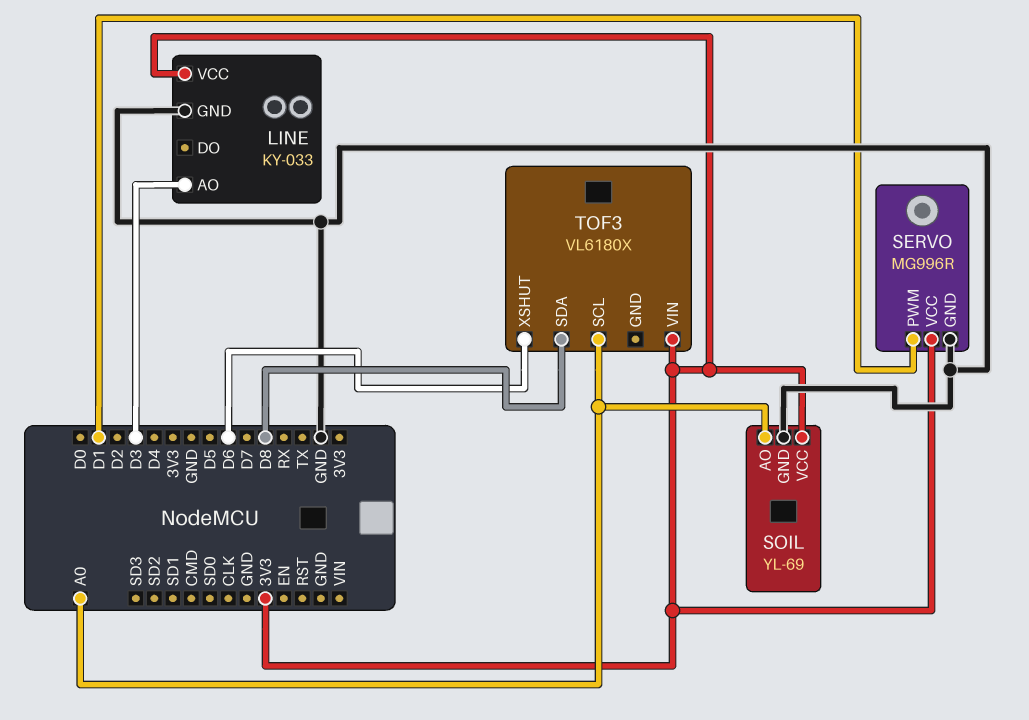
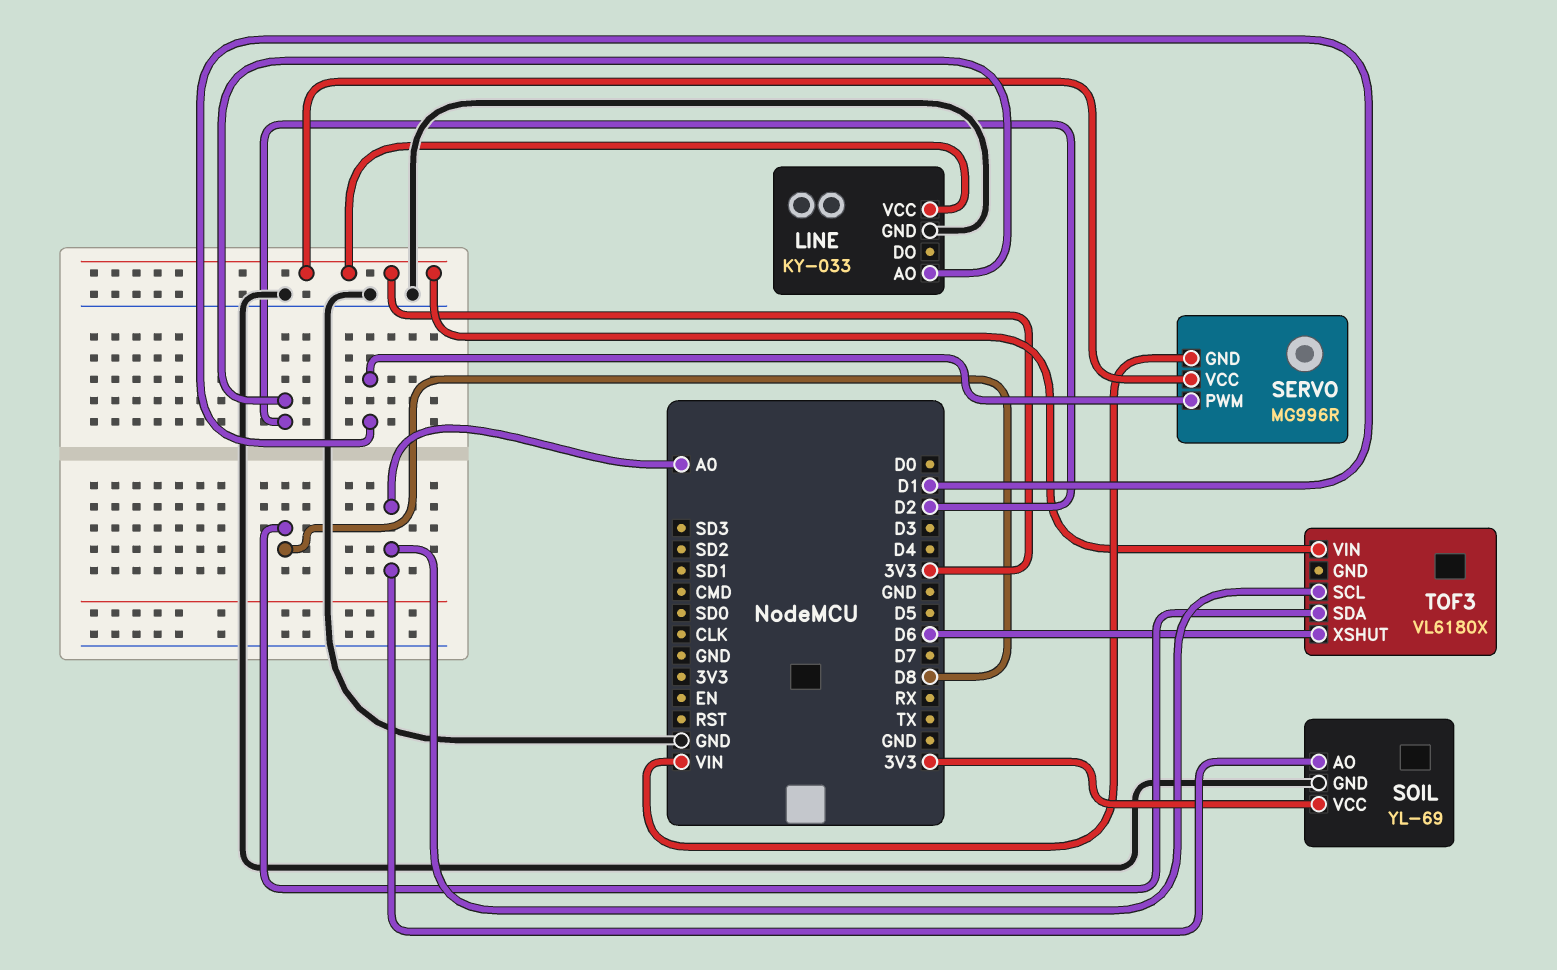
LINE pin AO: D3 -> D2
SERVO pin GND: GND -> VIN

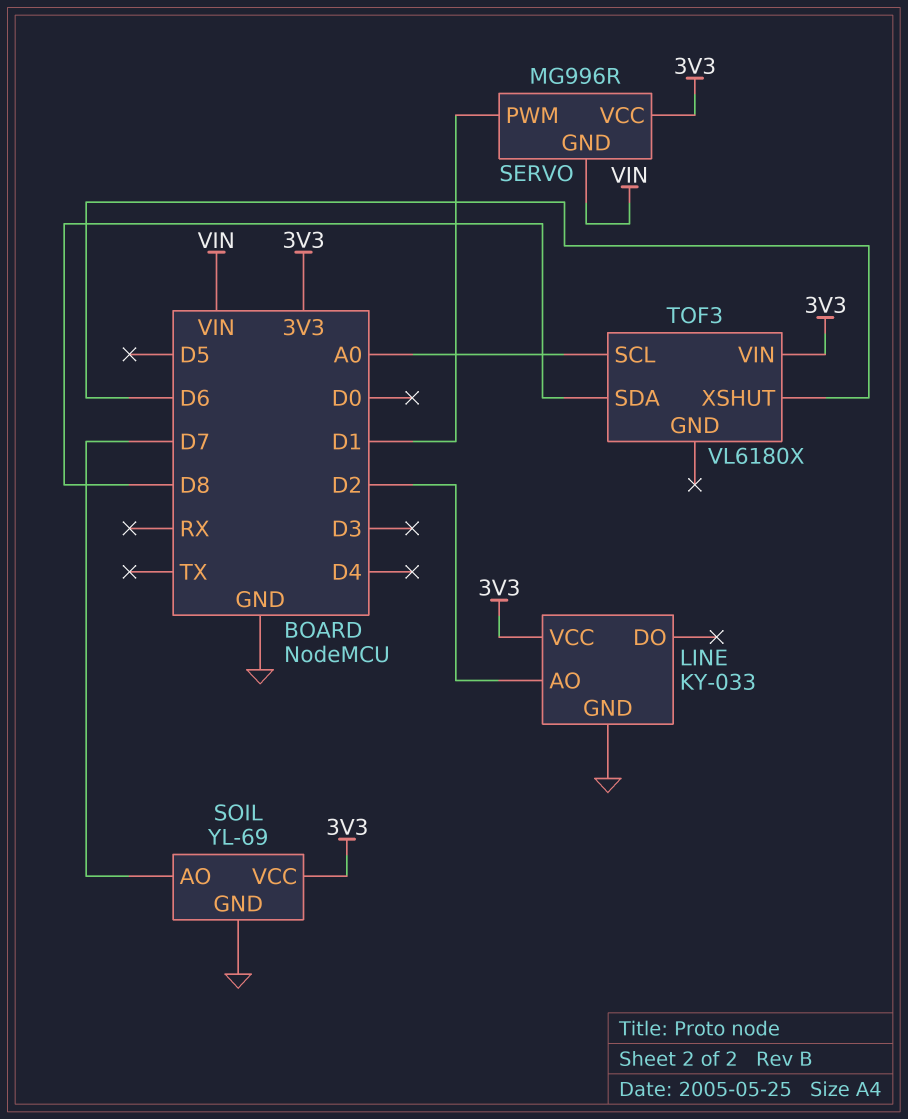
SOIL pin AO: A0 -> D7

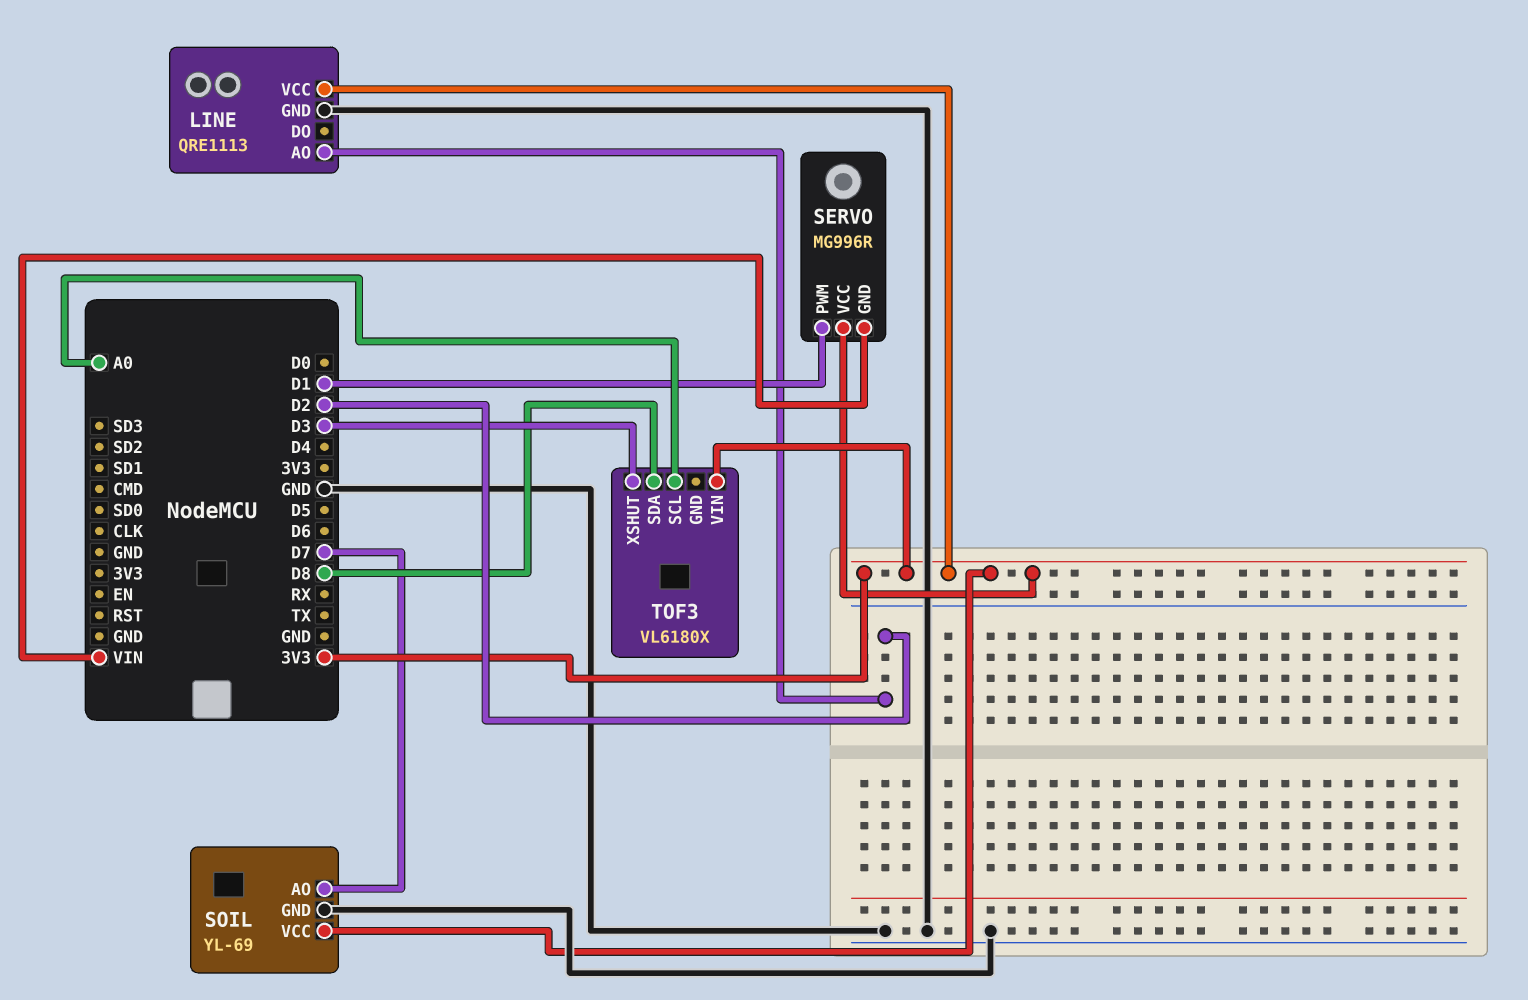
LINE: KY-033 -> QRE1113
TOF3 pin XSHUT: D6 -> D3

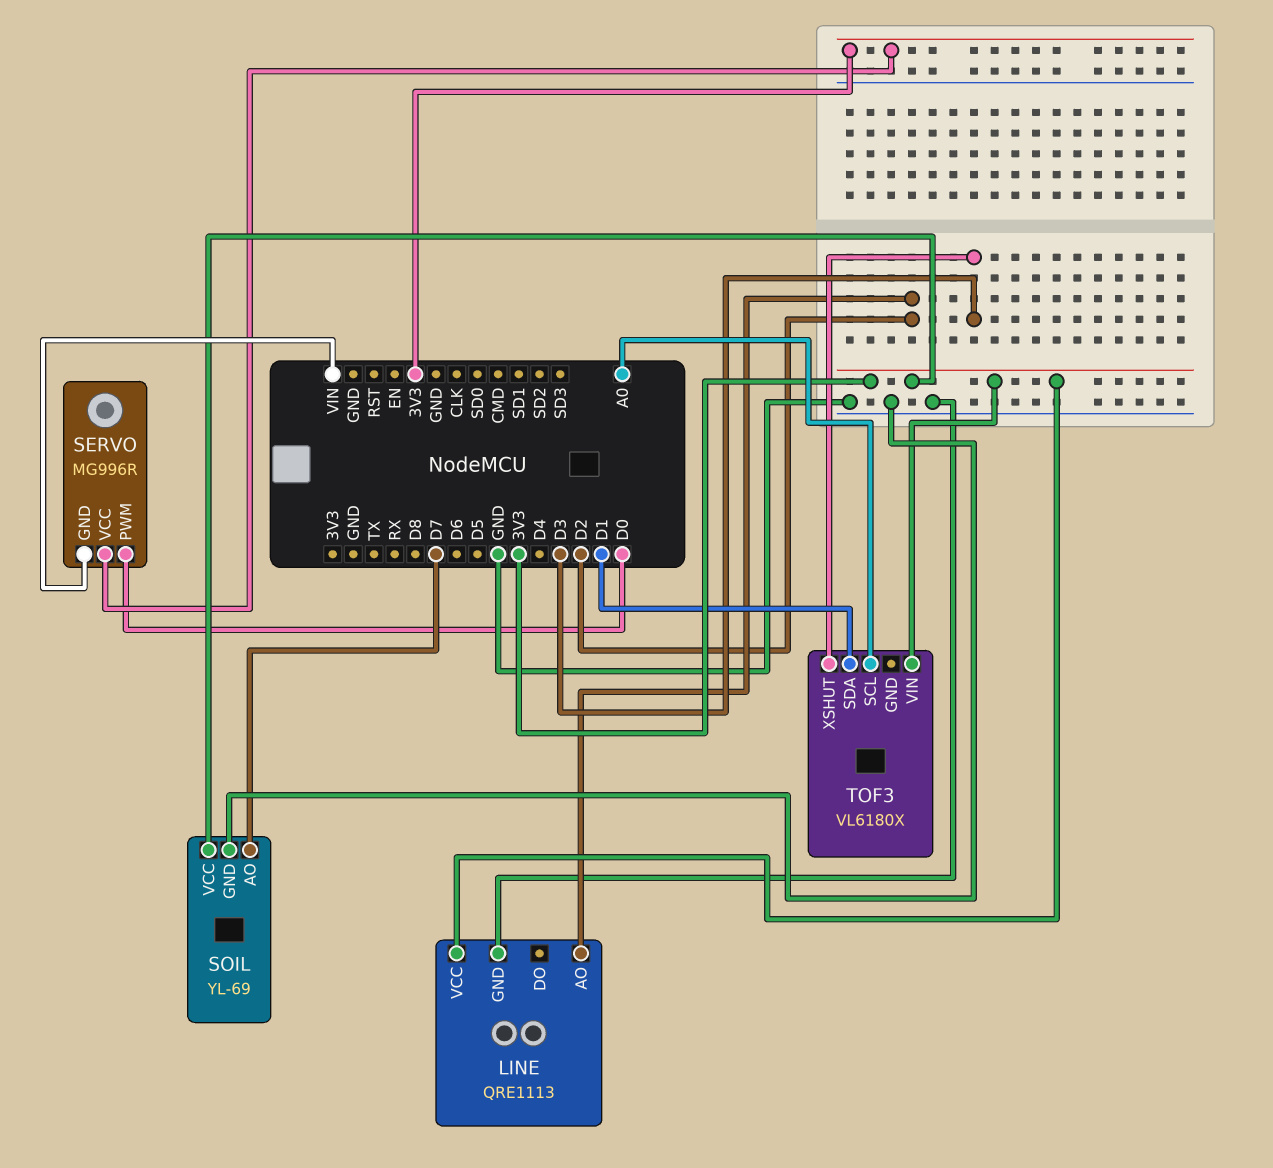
SERVO pin PWM: D1 -> D0
TOF3 pin SDA: D8 -> D1

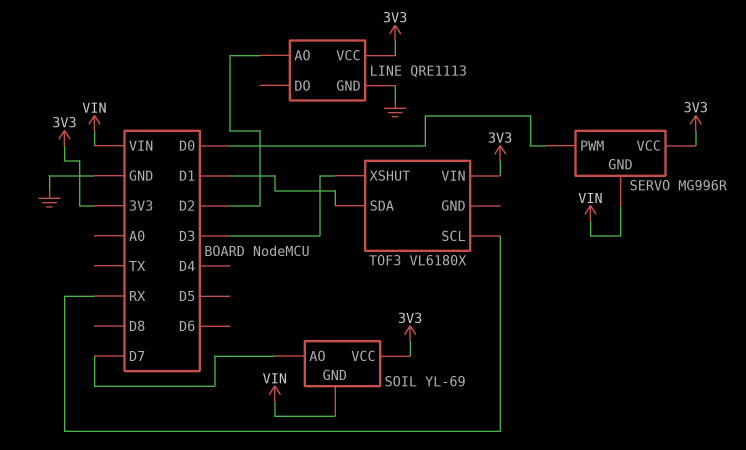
SOIL pin GND: GND -> VIN
TOF3 pin SCL: A0 -> RX

